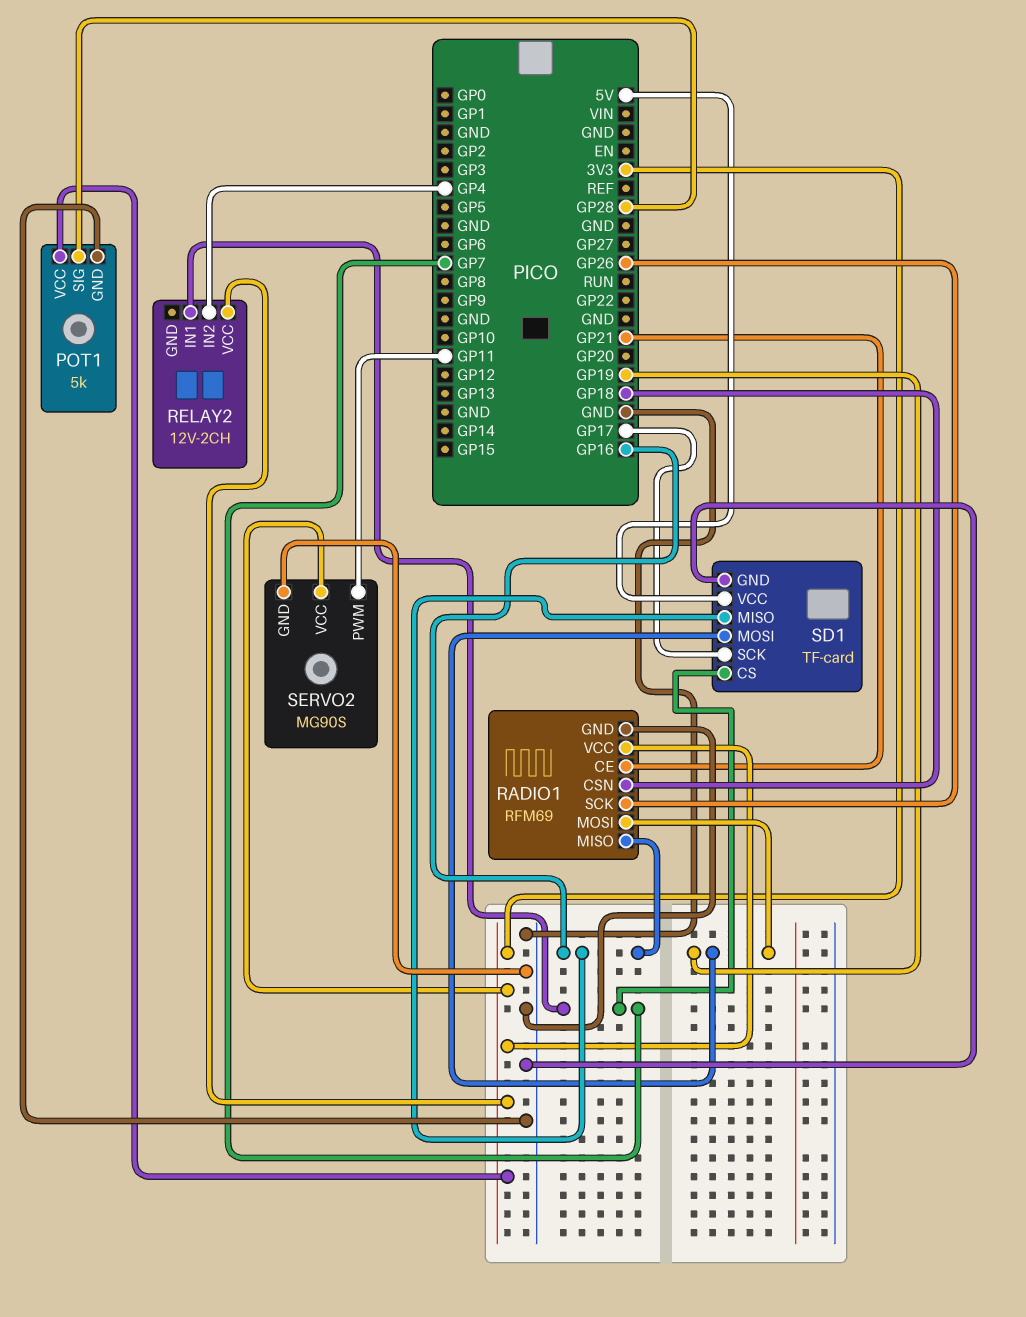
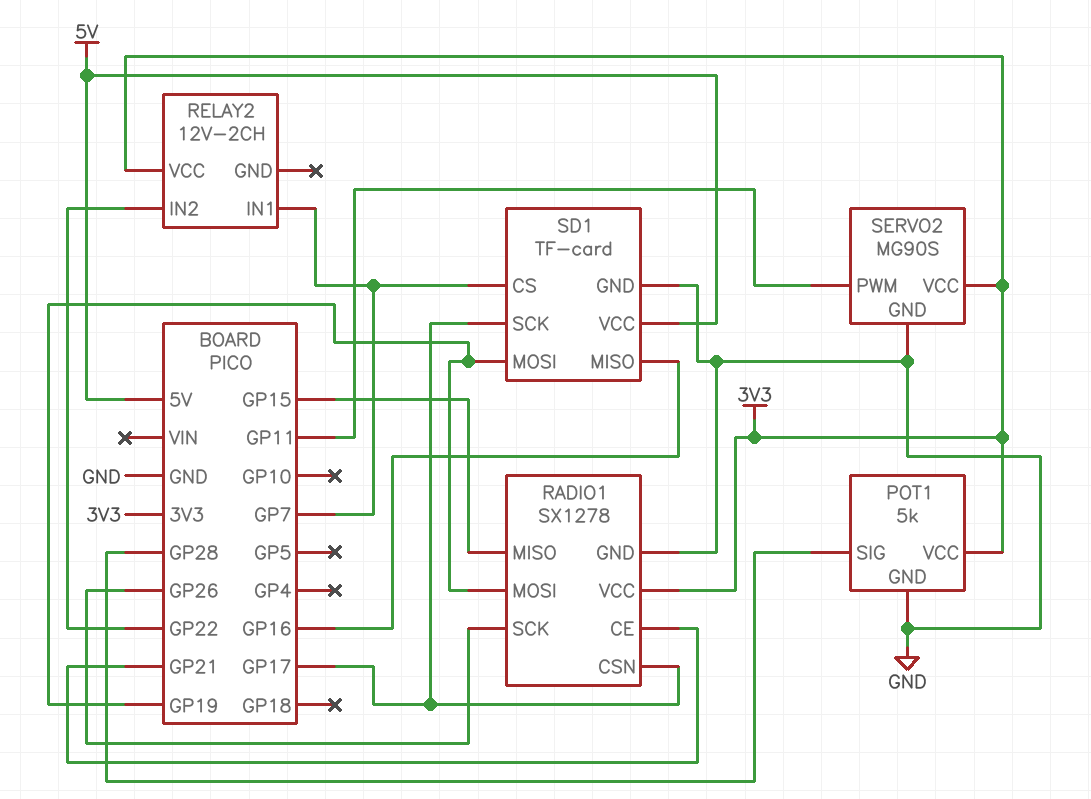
RADIO1: RFM69 -> SX1278
RADIO1 pin CSN: GP18 -> GP17
RADIO1 pin MISO: GP16 -> GP15
RELAY2 pin IN2: GP4 -> GP22

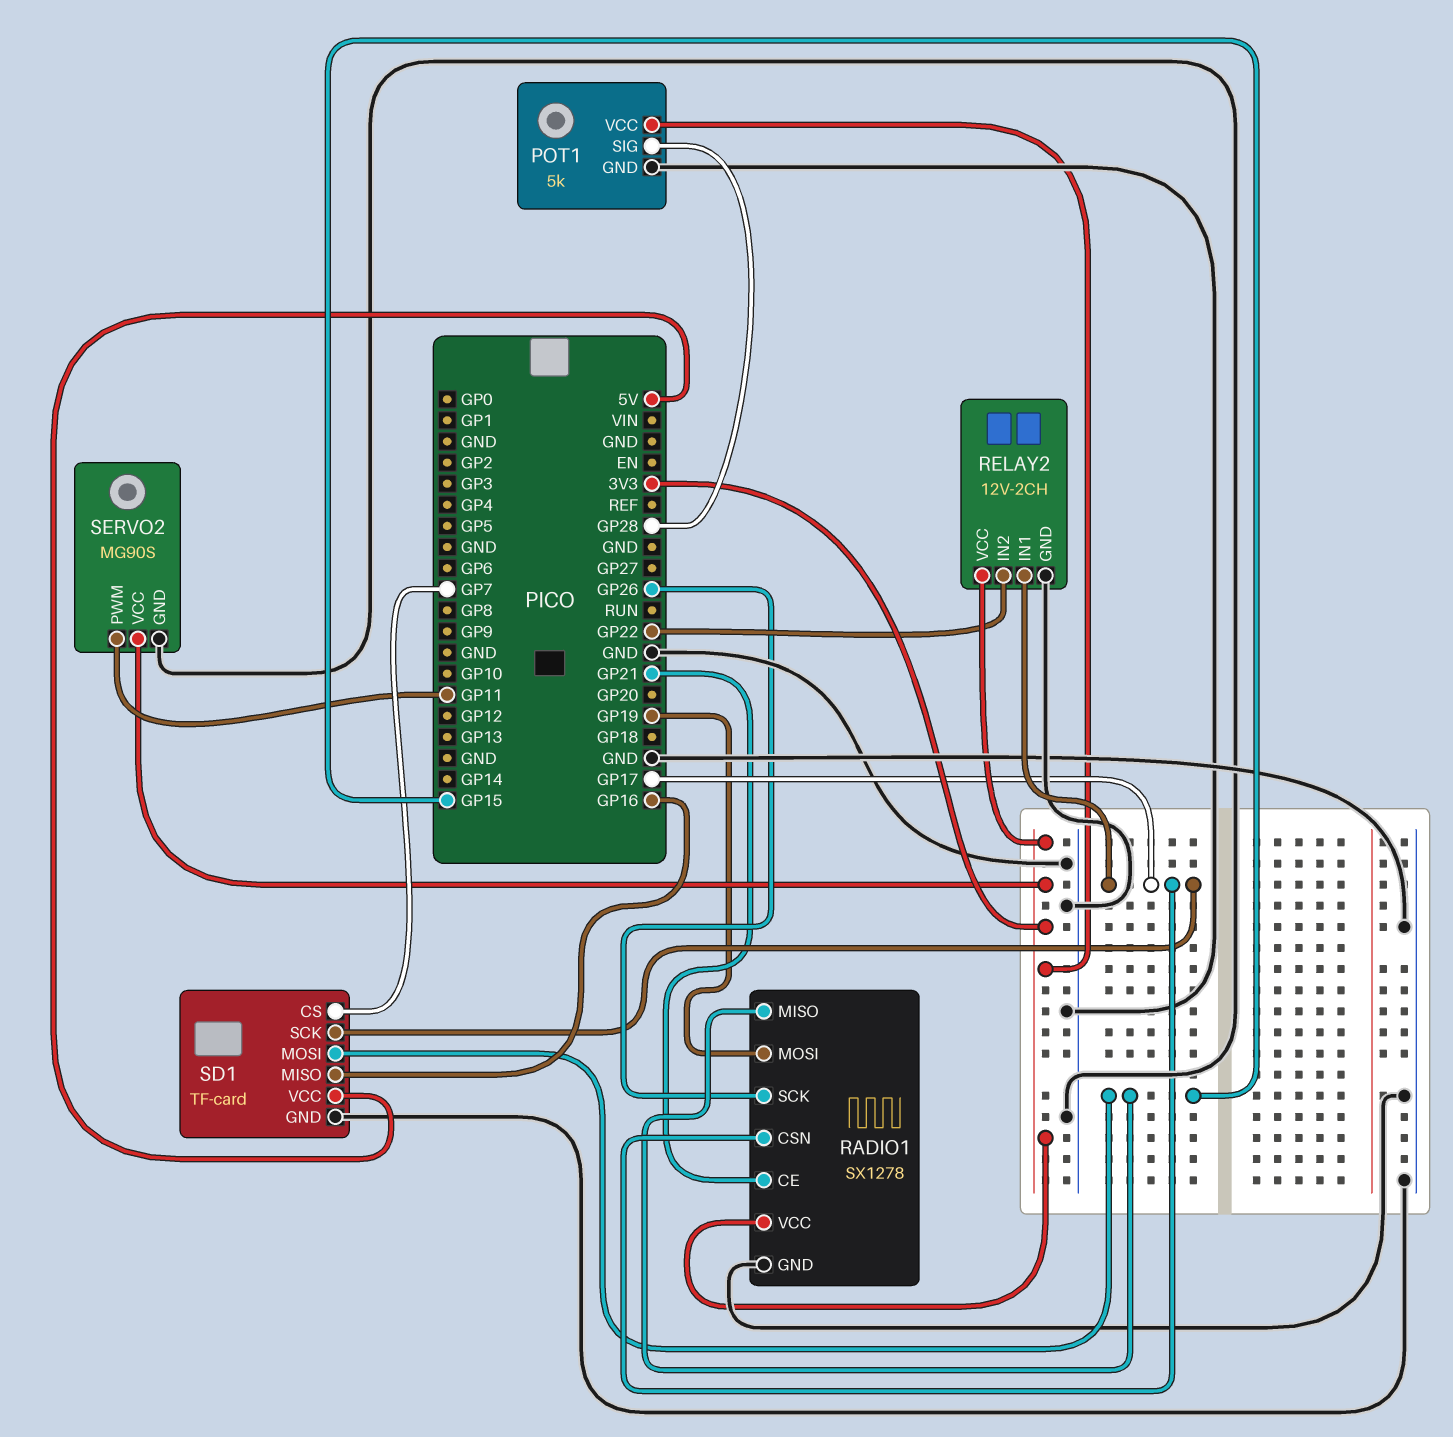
RELAY2 pin GND: none -> GND
RELAY2 pin IN1: GP7 -> GP17
SD1 pin MOSI: GP19 -> GP15

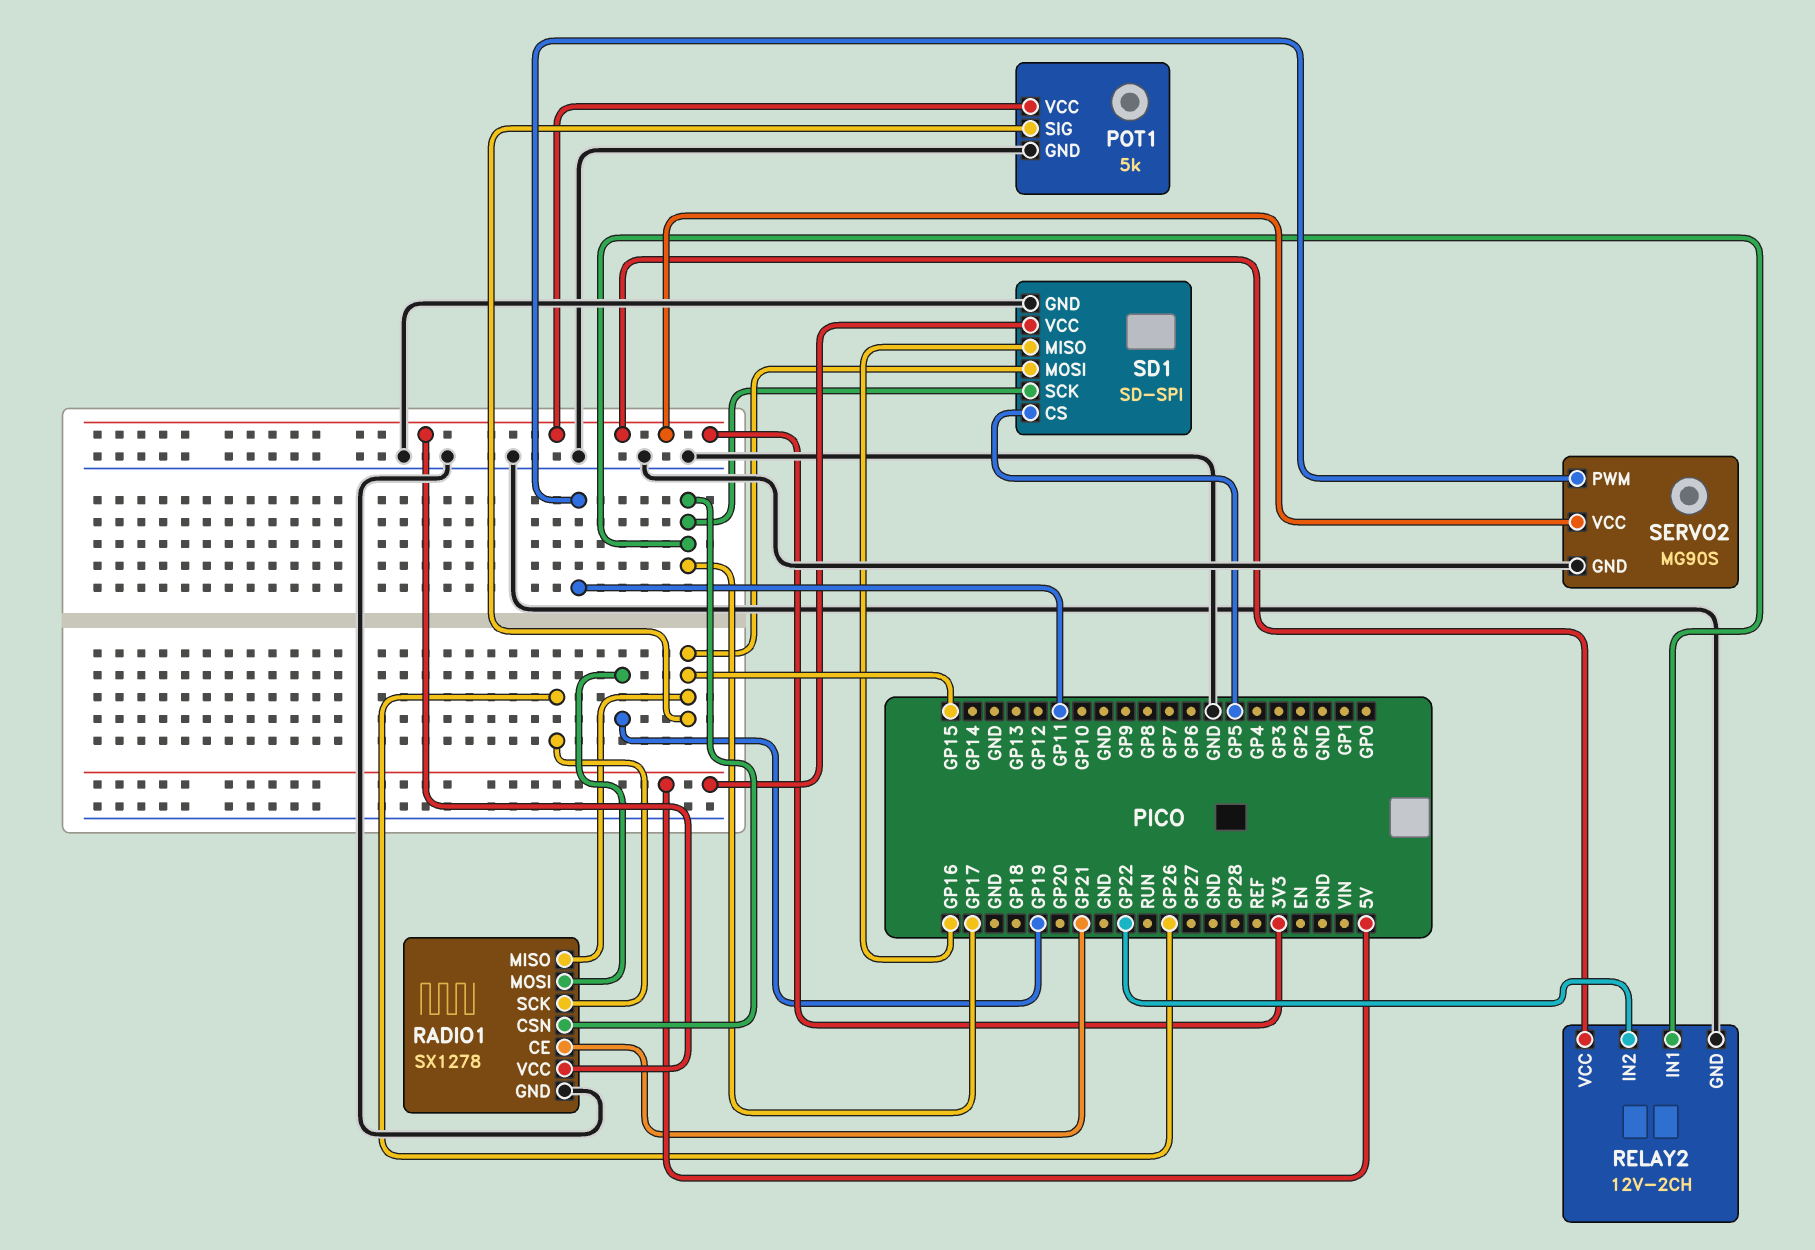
POT1 pin SIG: GP28 -> GP15
SD1: TF-card -> SD-SPI
SD1 pin CS: GP7 -> GP5

